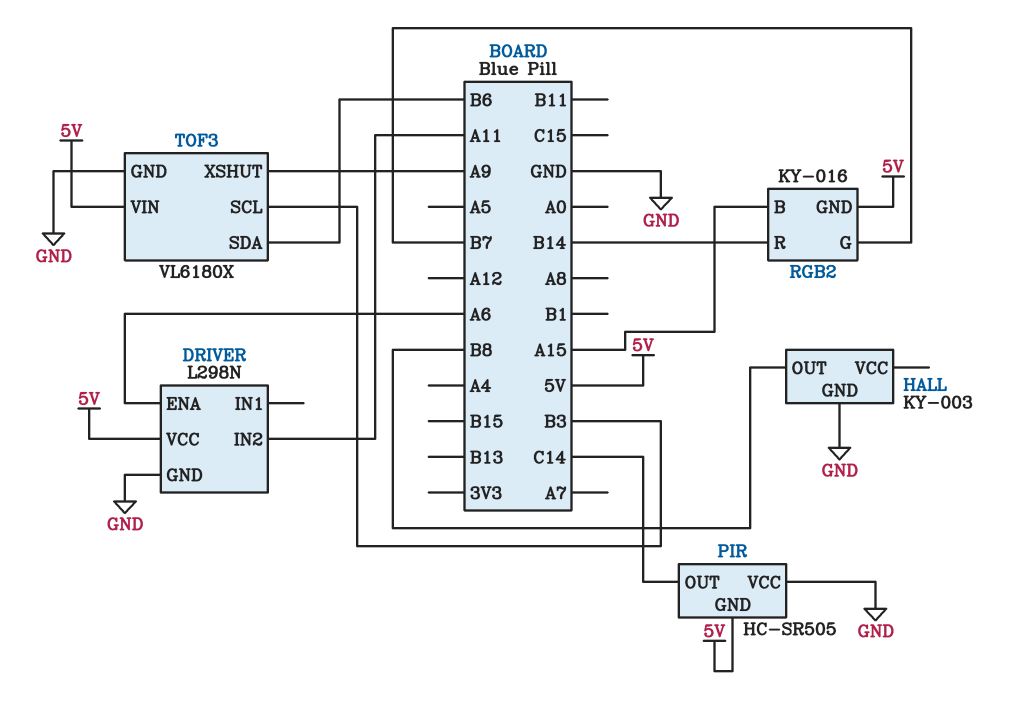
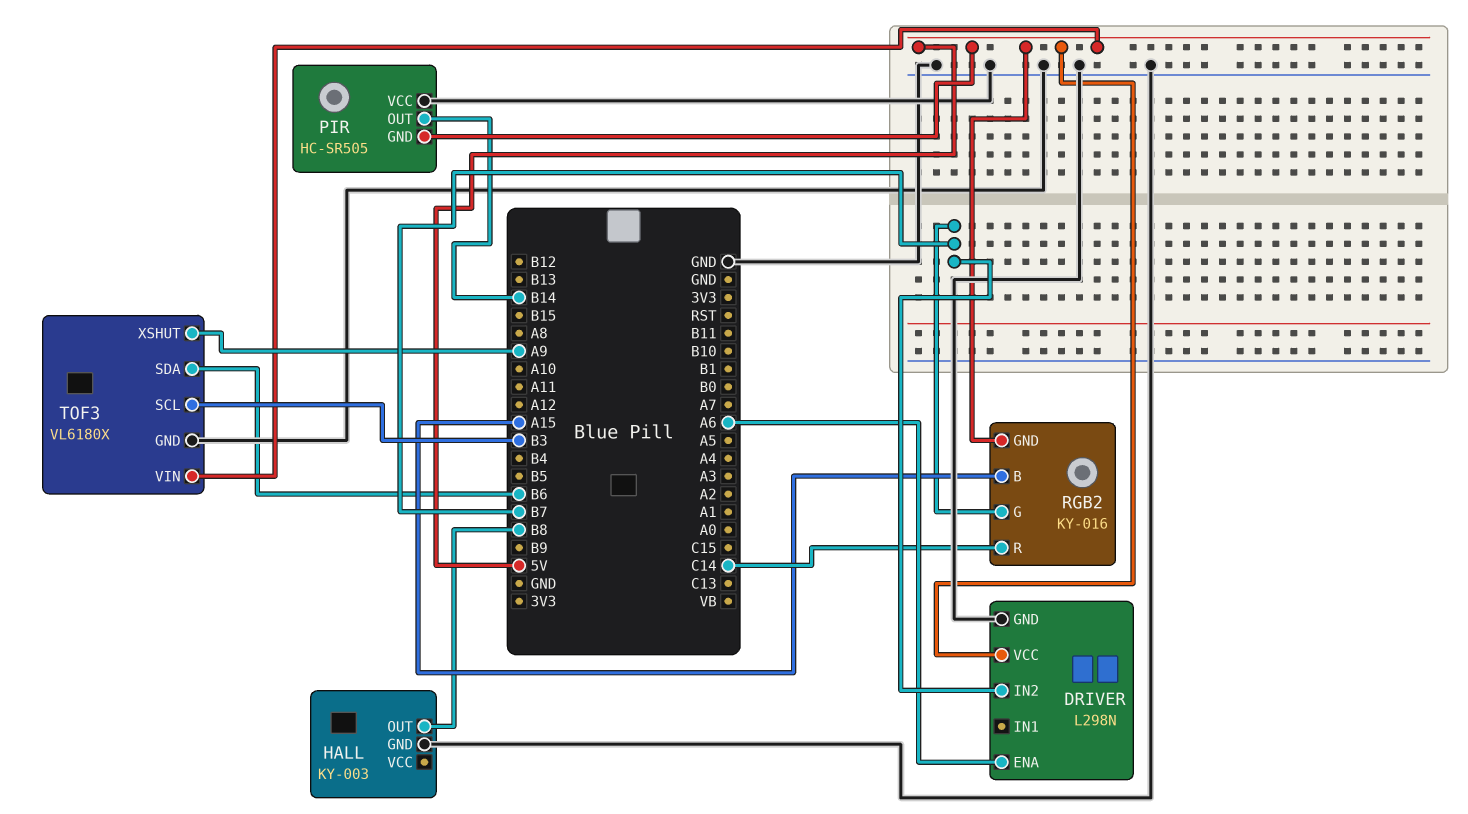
DRIVER pin IN2: A11 -> B7
PIR pin OUT: C14 -> B14
RGB2 pin R: B14 -> C14

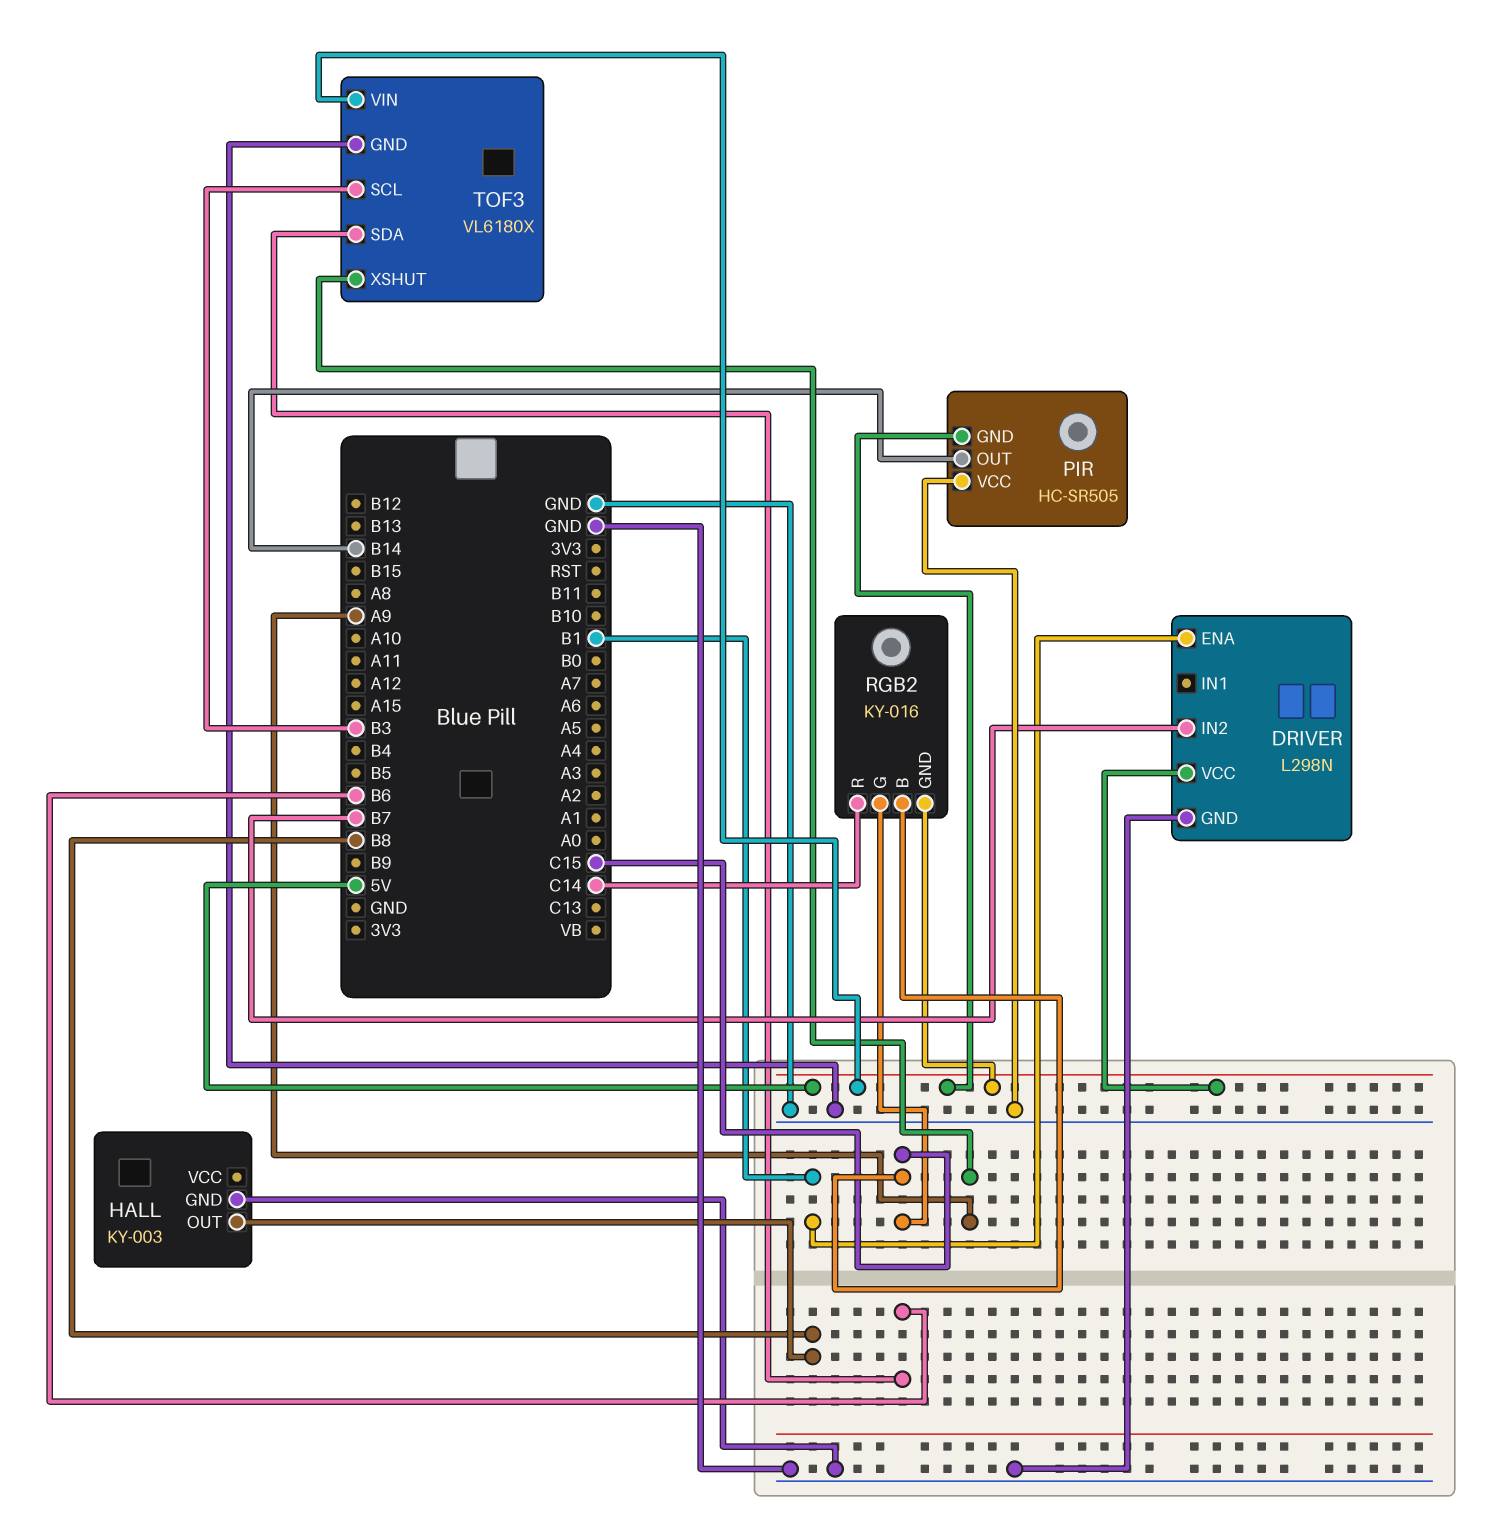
DRIVER pin ENA: A6 -> B1
RGB2 pin B: A15 -> C15
RGB2 pin G: B7 -> C15

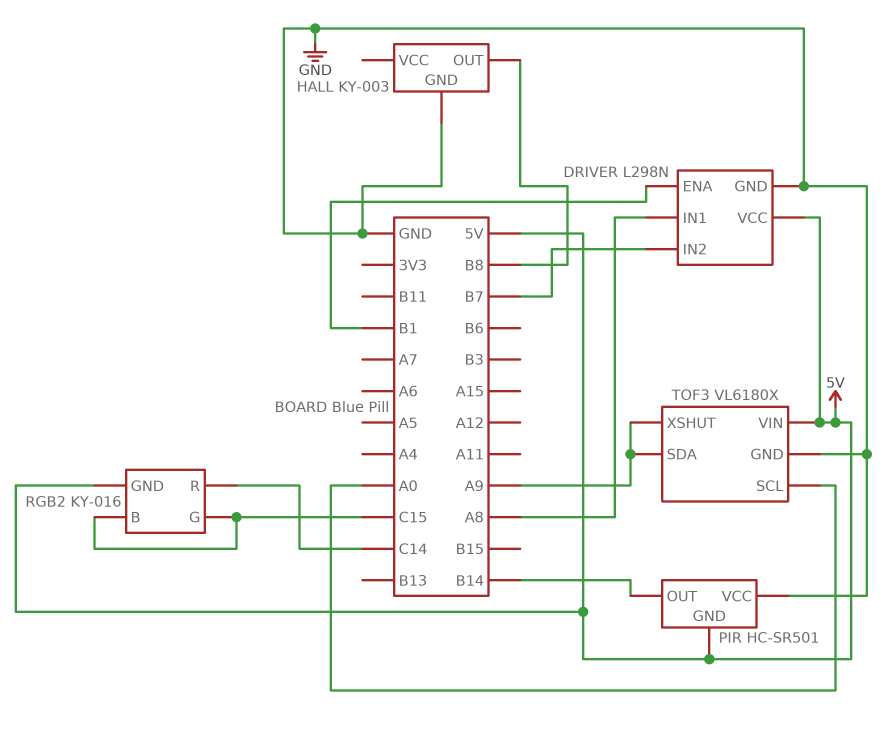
DRIVER pin IN1: none -> A8
PIR: HC-SR505 -> HC-SR501
TOF3 pin SCL: B3 -> A0
TOF3 pin SDA: B6 -> A9

